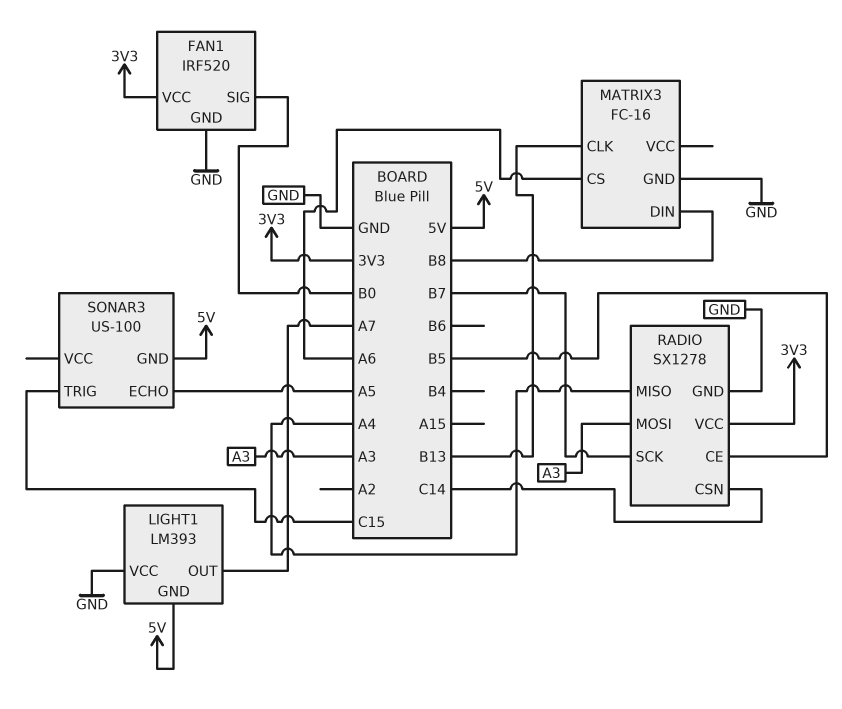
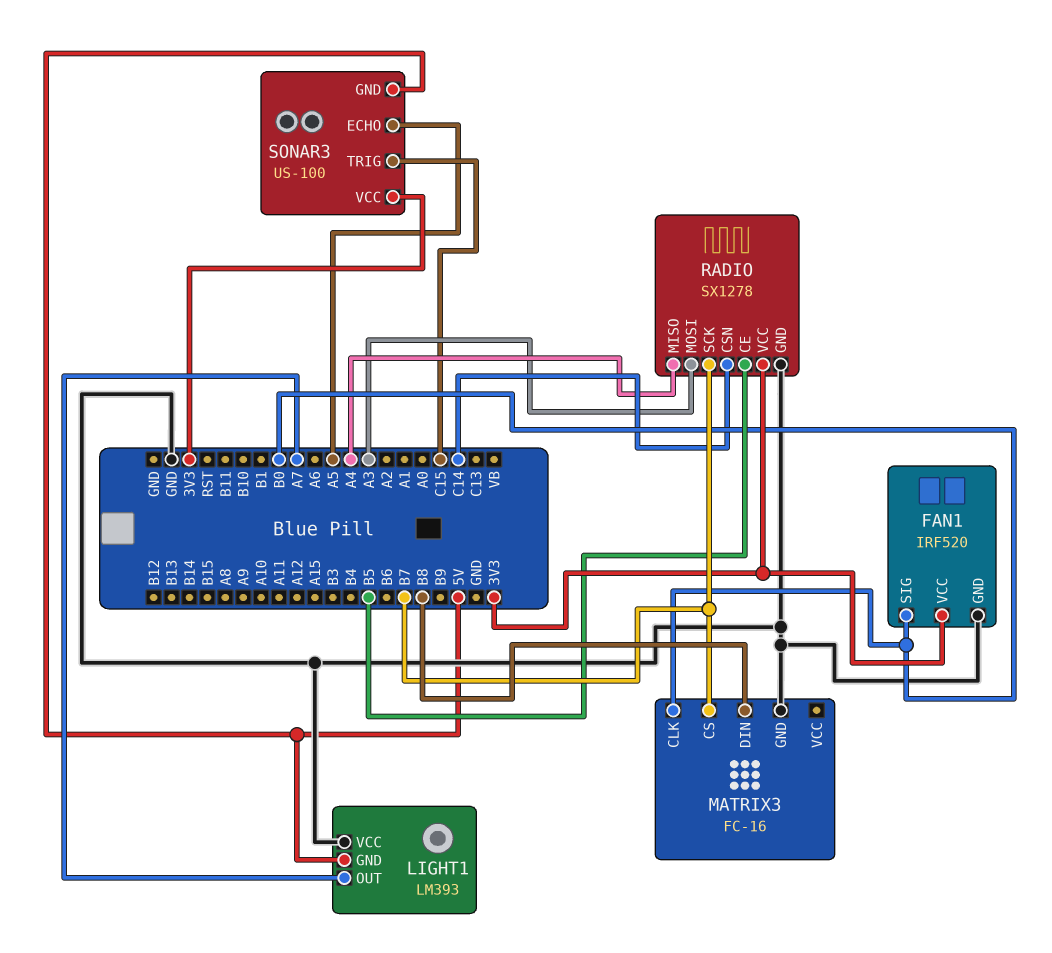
MATRIX3 pin CLK: B13 -> B0
MATRIX3 pin CS: A6 -> B7
SONAR3 pin VCC: none -> 3V3

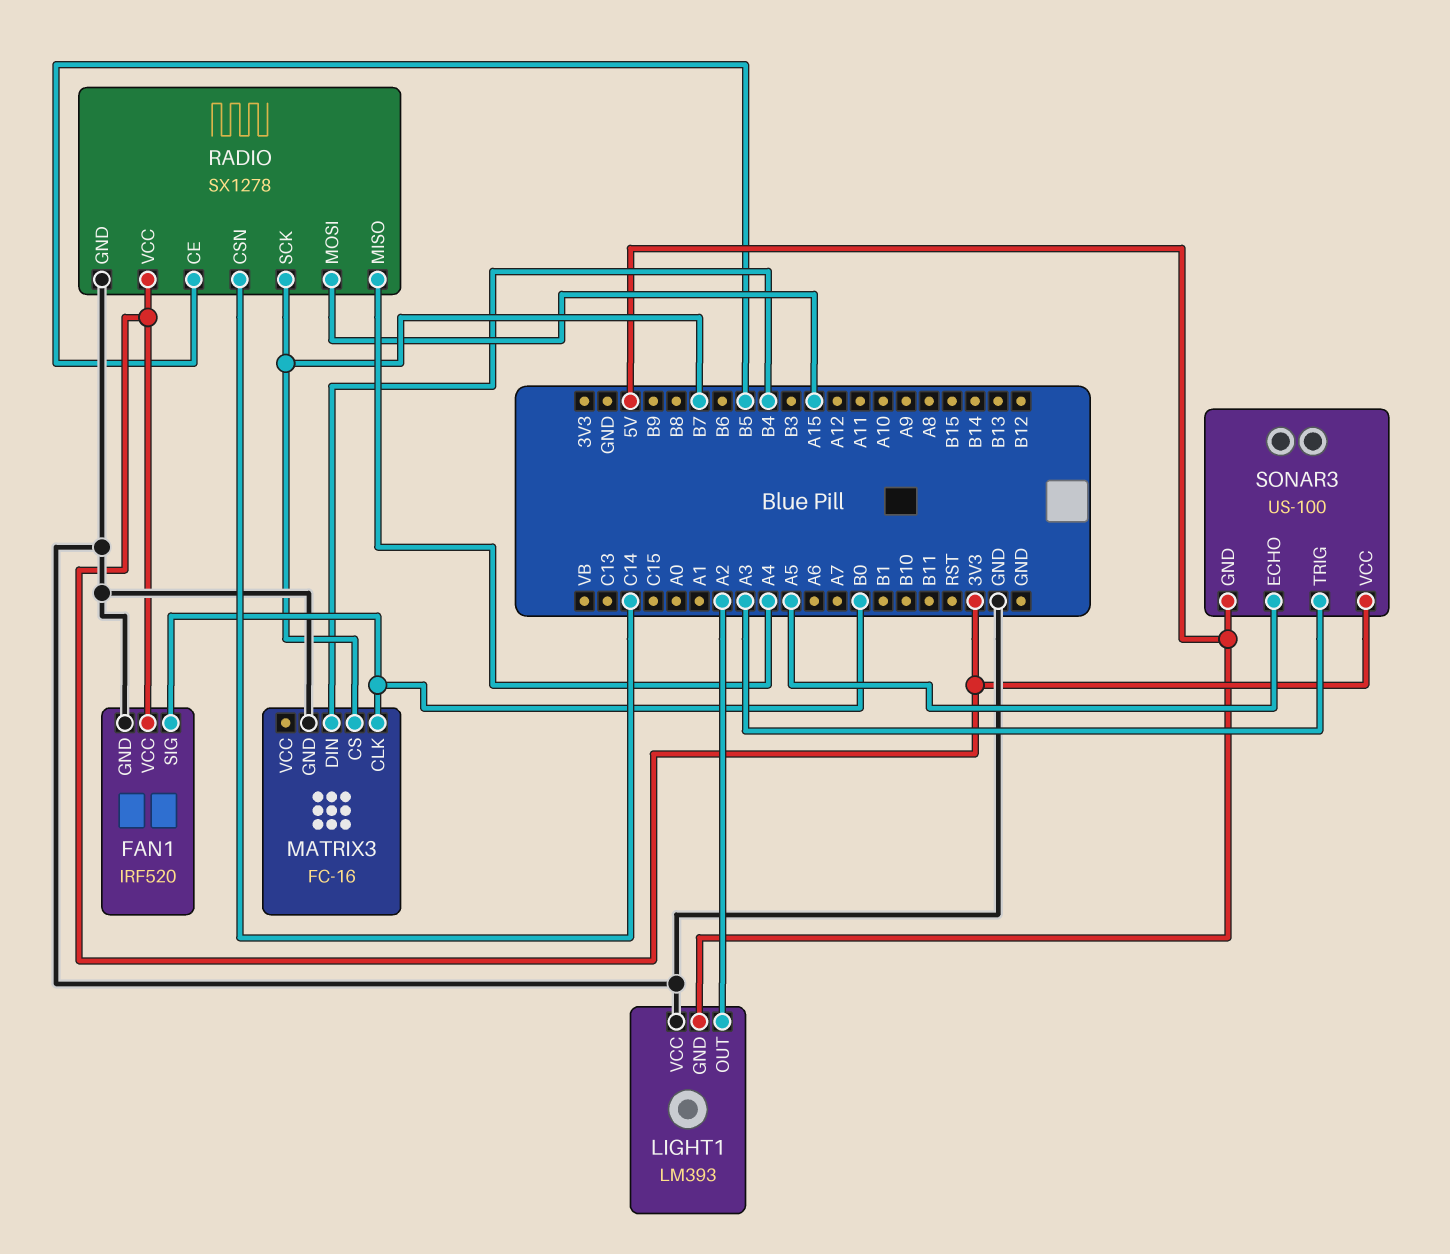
LIGHT1 pin OUT: A7 -> A2
MATRIX3 pin DIN: B8 -> B4
RADIO pin MOSI: A3 -> A15
SONAR3 pin TRIG: C15 -> A3

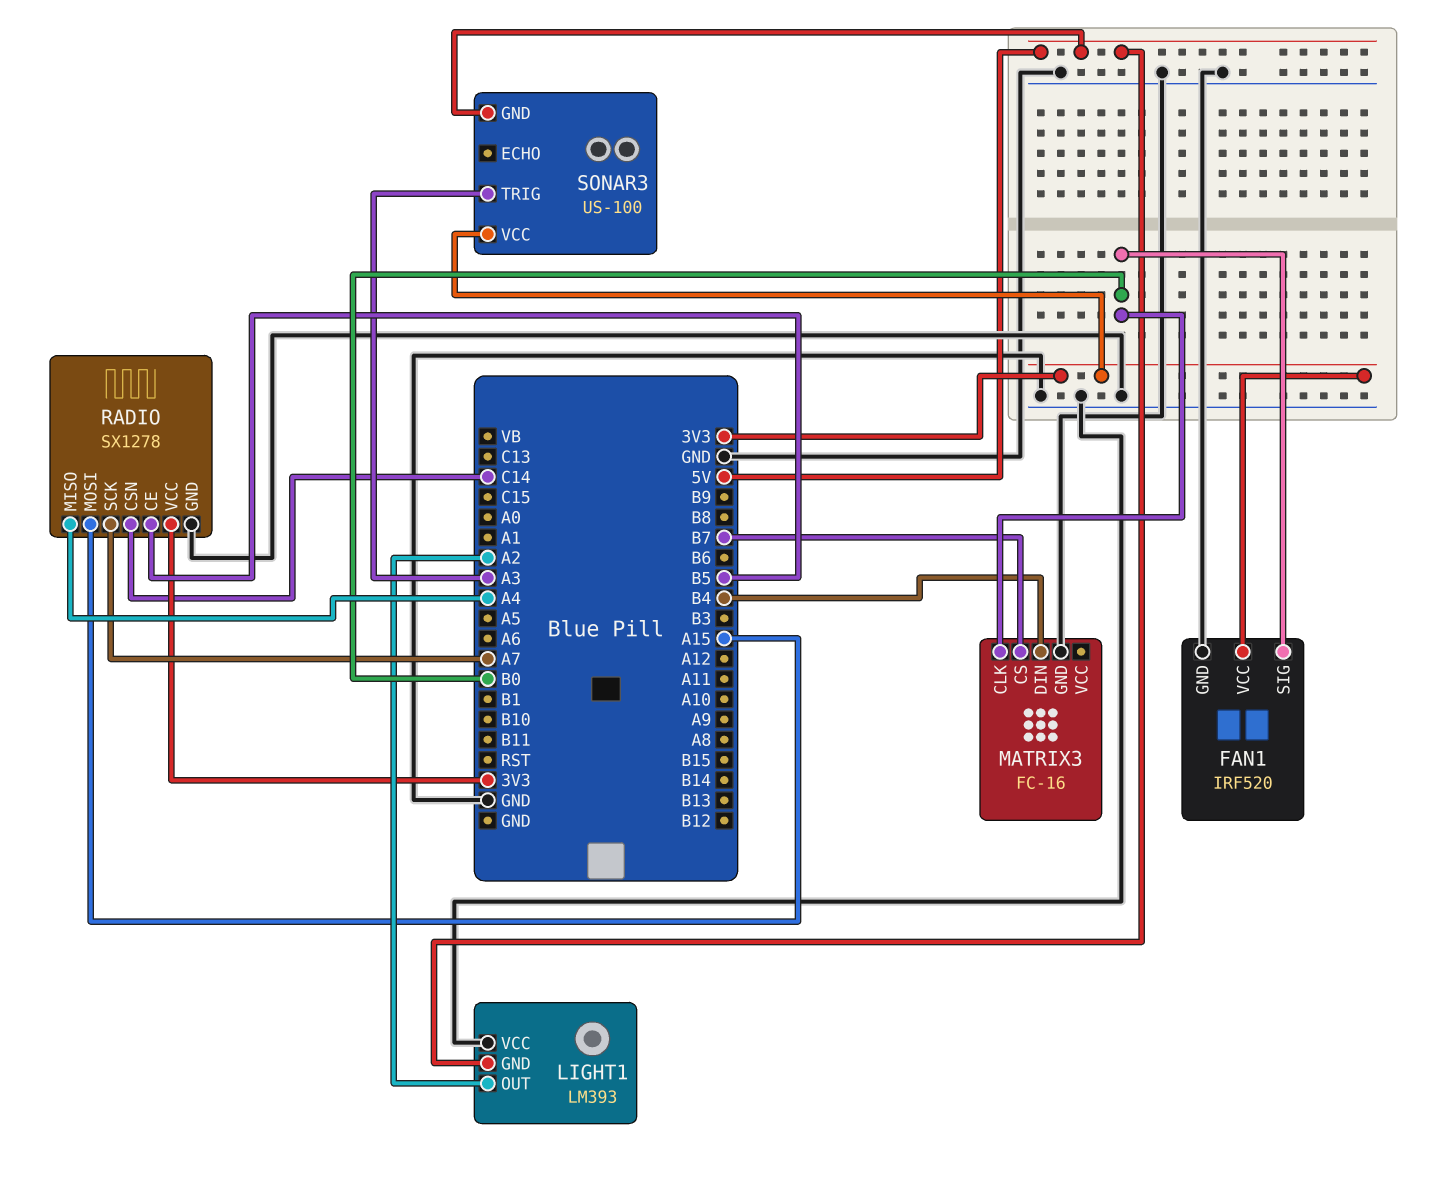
RADIO pin SCK: B7 -> A7
SONAR3 pin ECHO: A5 -> none

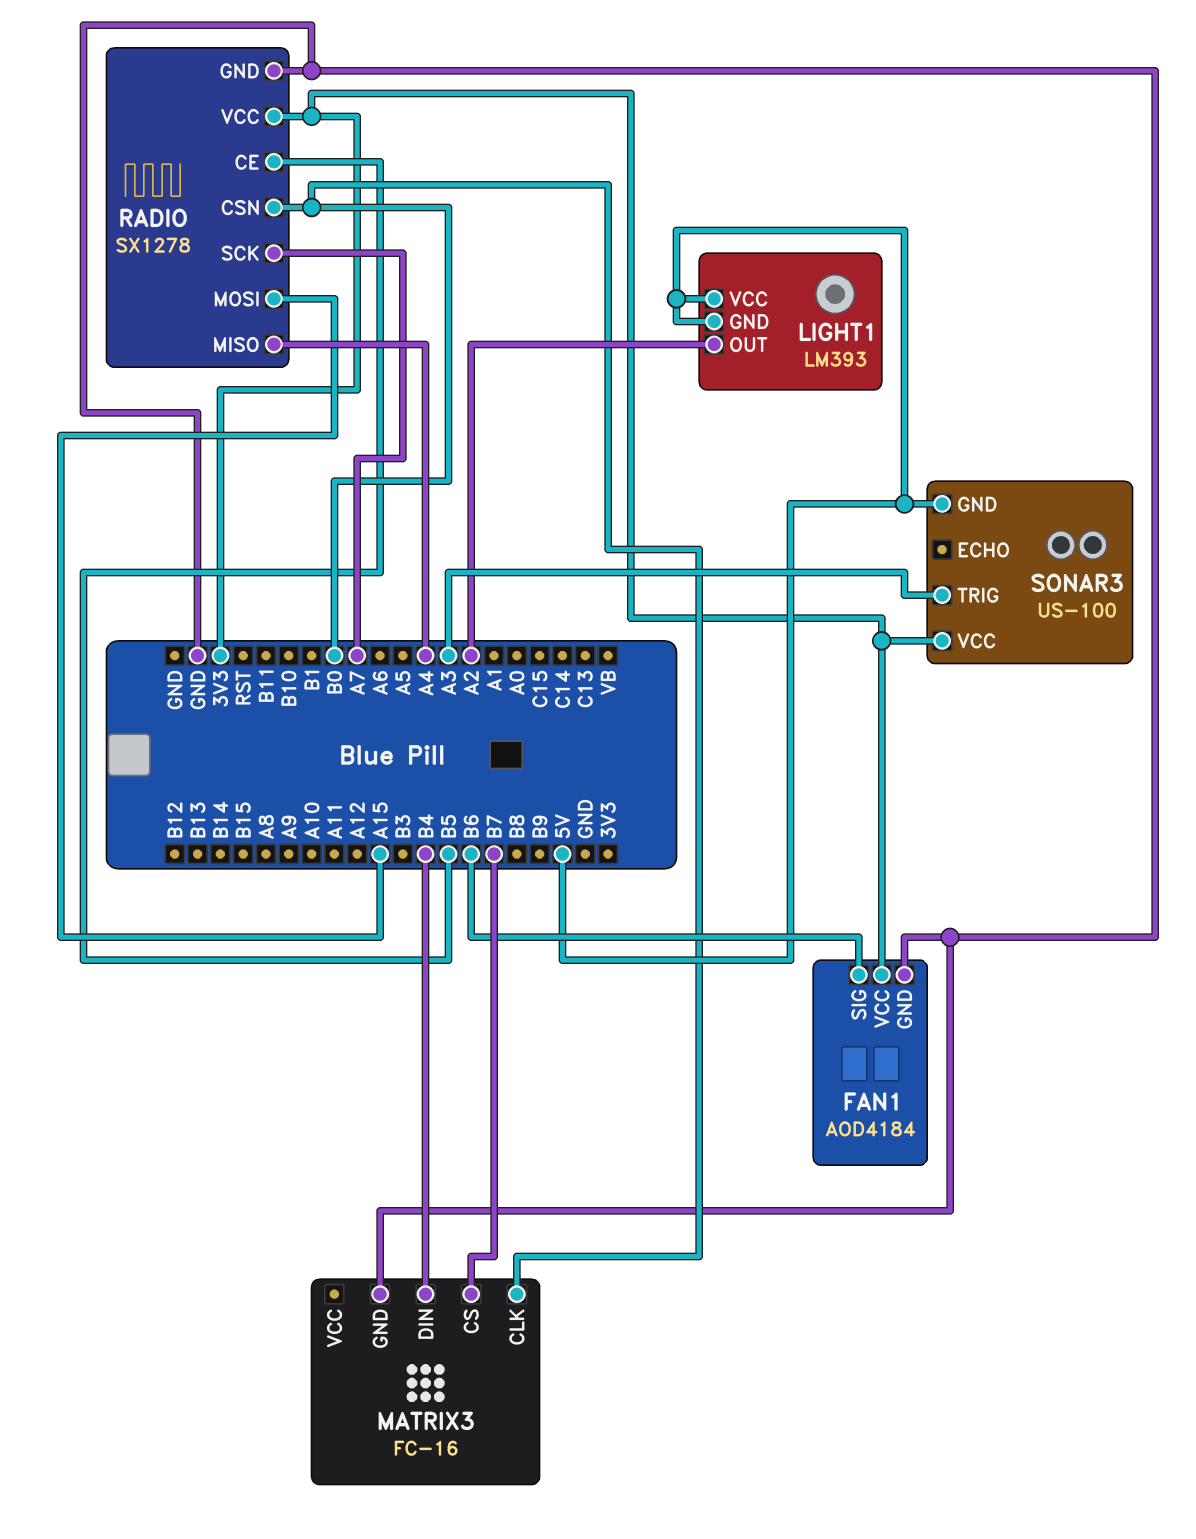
FAN1: IRF520 -> AOD4184
FAN1 pin SIG: B0 -> B6
LIGHT1 pin VCC: GND -> 5V
RADIO pin CSN: C14 -> B0

